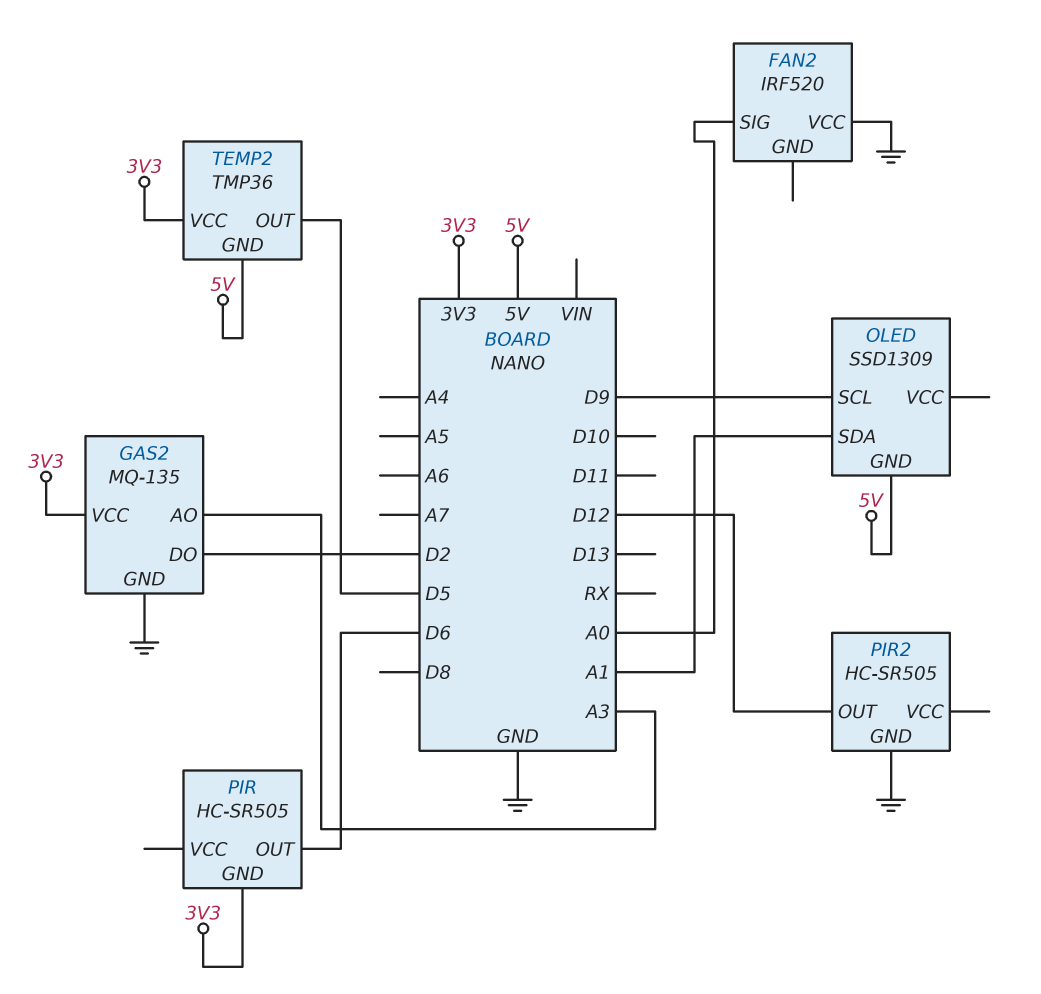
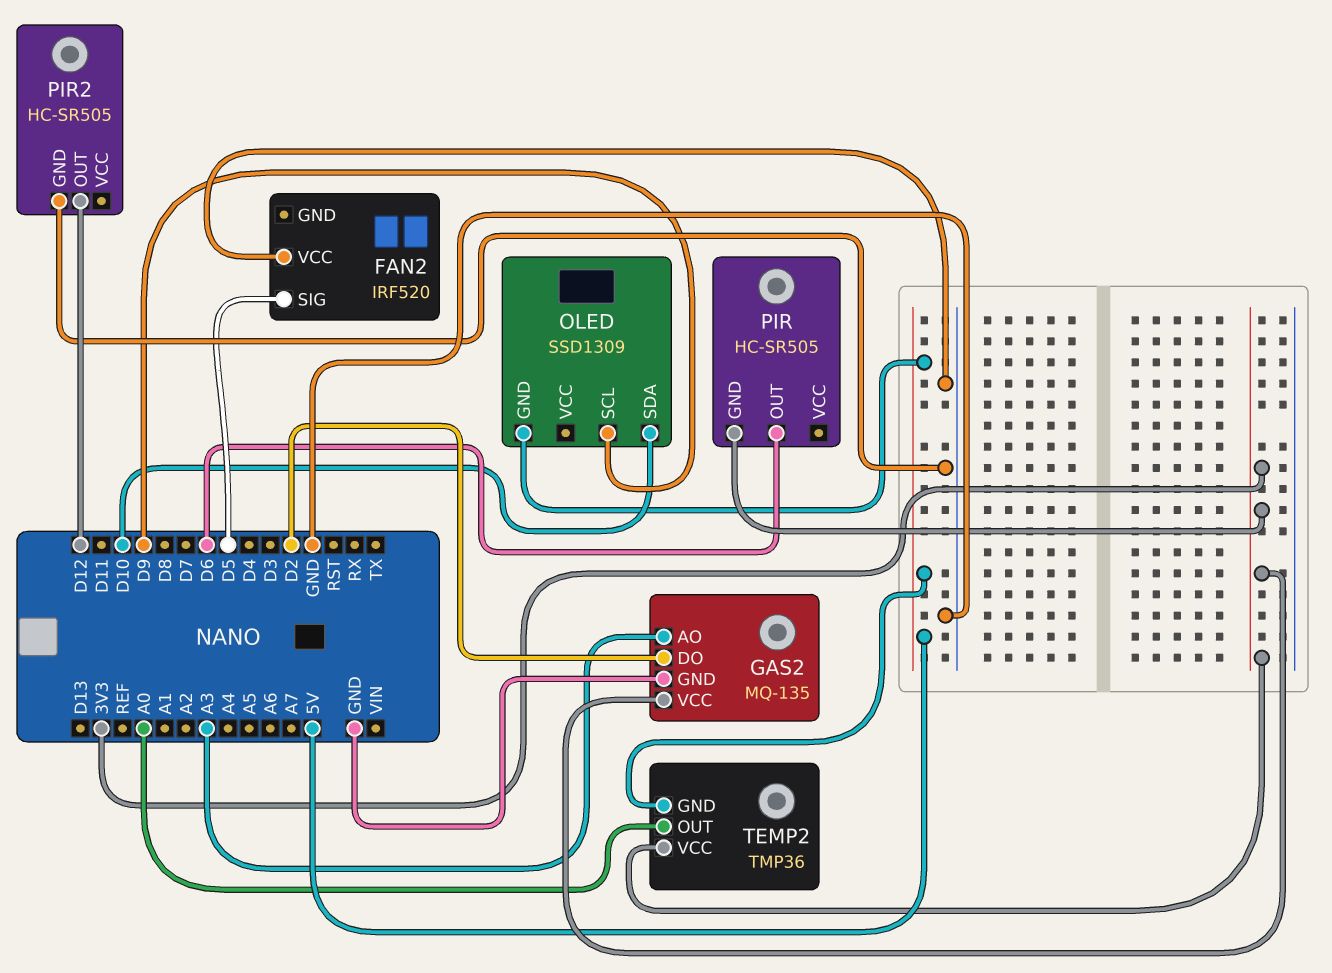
FAN2 pin SIG: A0 -> D5
OLED pin SDA: A1 -> D10
TEMP2 pin OUT: D5 -> A0

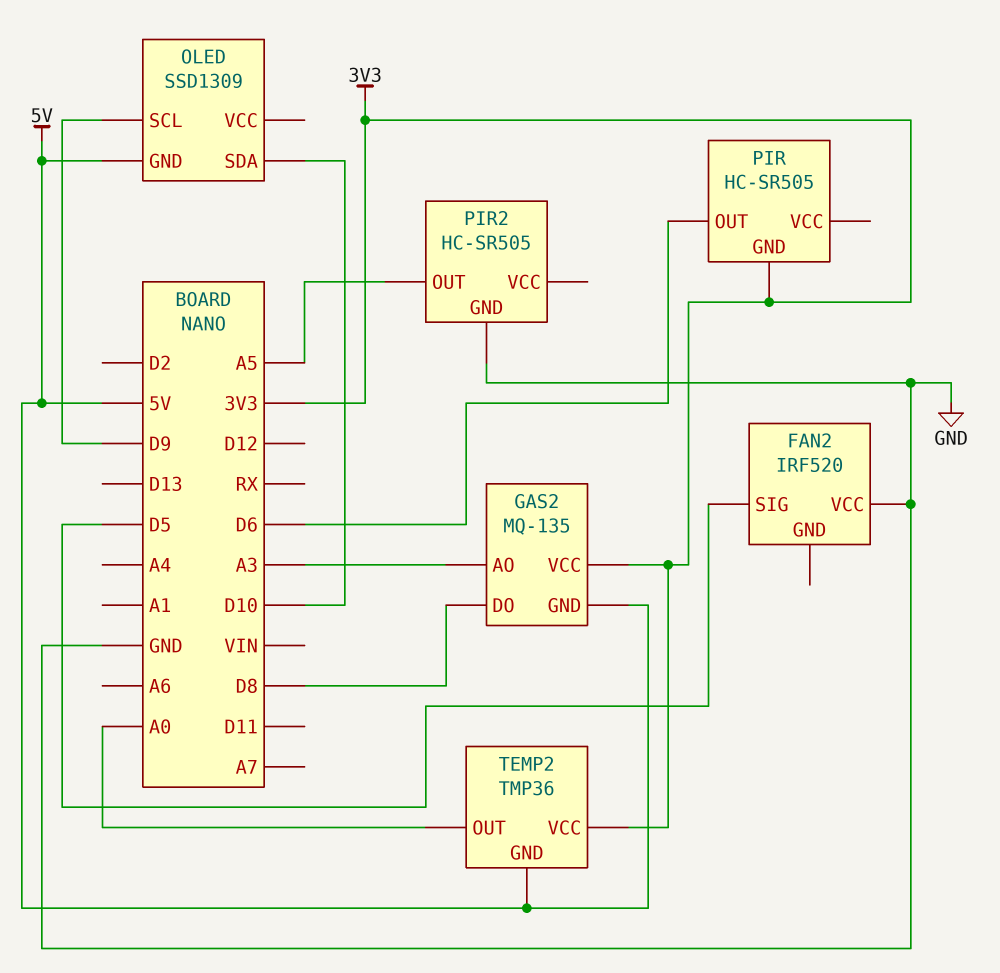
GAS2 pin DO: D2 -> D8
GAS2 pin GND: GND -> 5V
PIR2 pin OUT: D12 -> A5

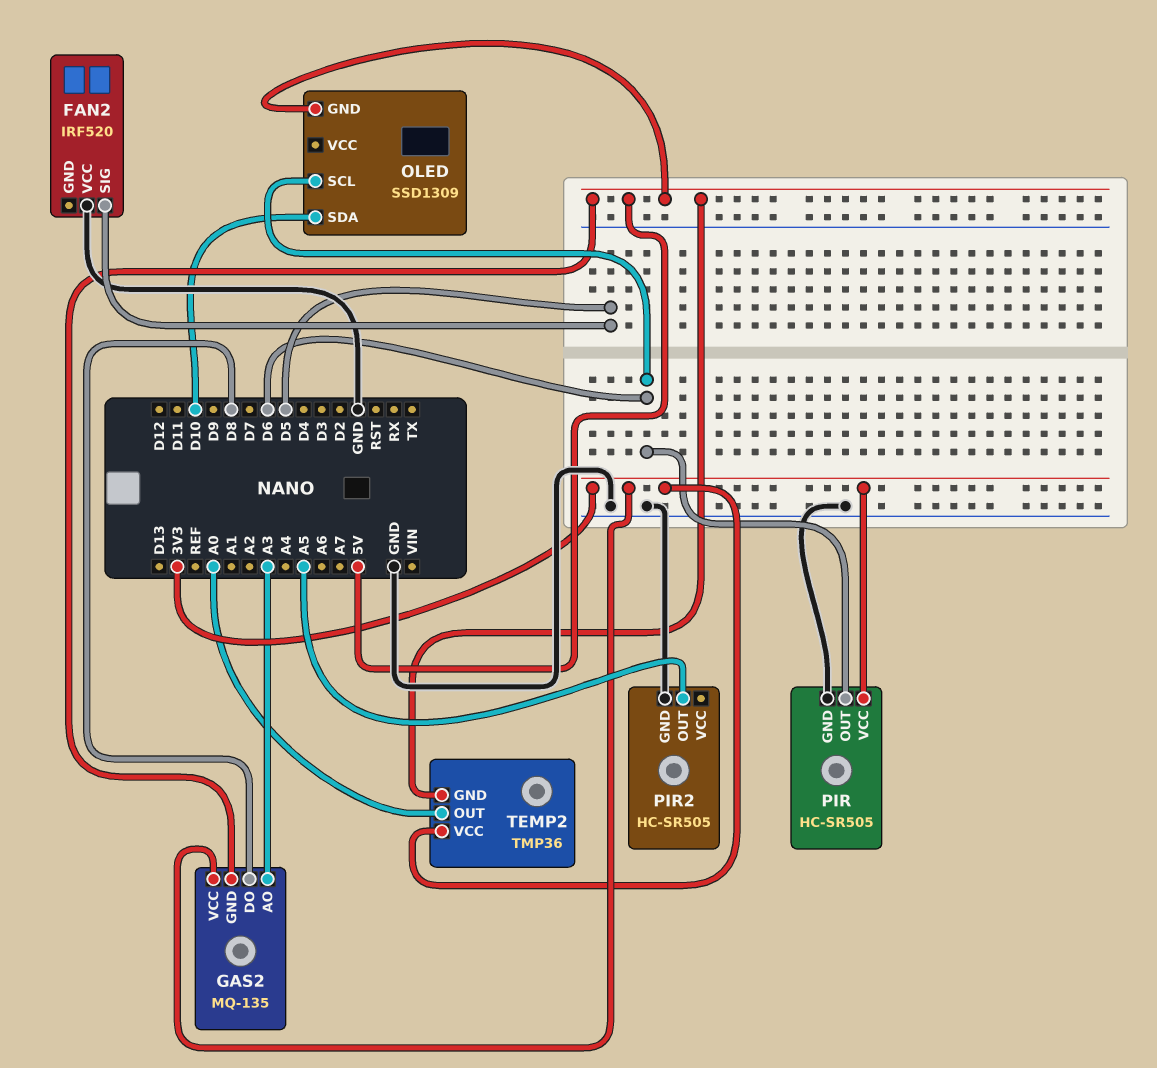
OLED pin SCL: D9 -> D6
PIR pin GND: 3V3 -> GND
PIR pin VCC: none -> 3V3

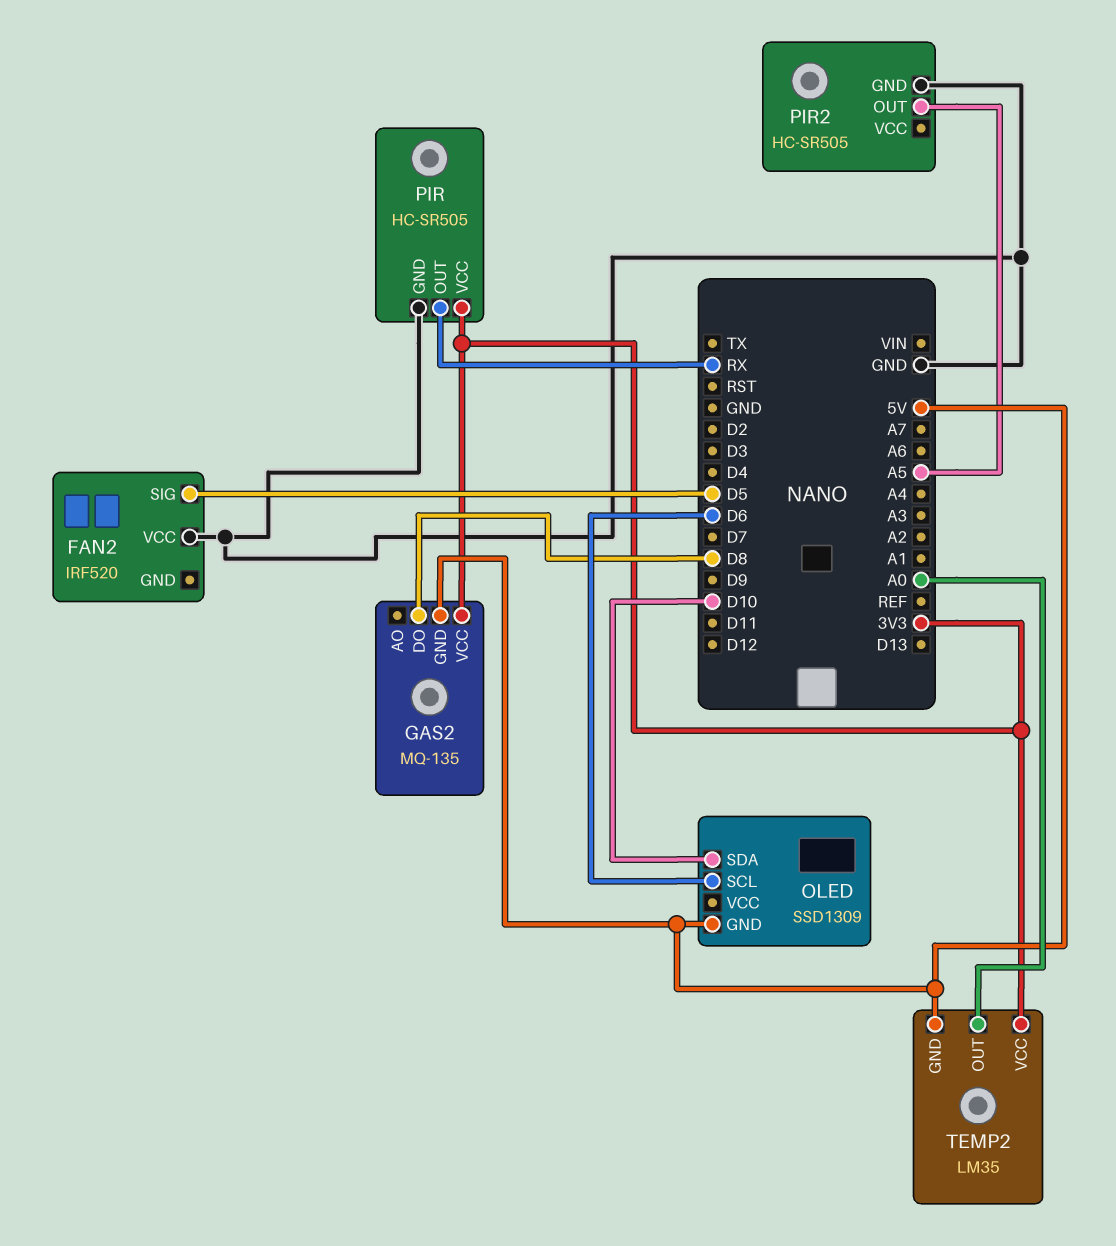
GAS2 pin AO: A3 -> none
PIR pin OUT: D6 -> RX
TEMP2: TMP36 -> LM35

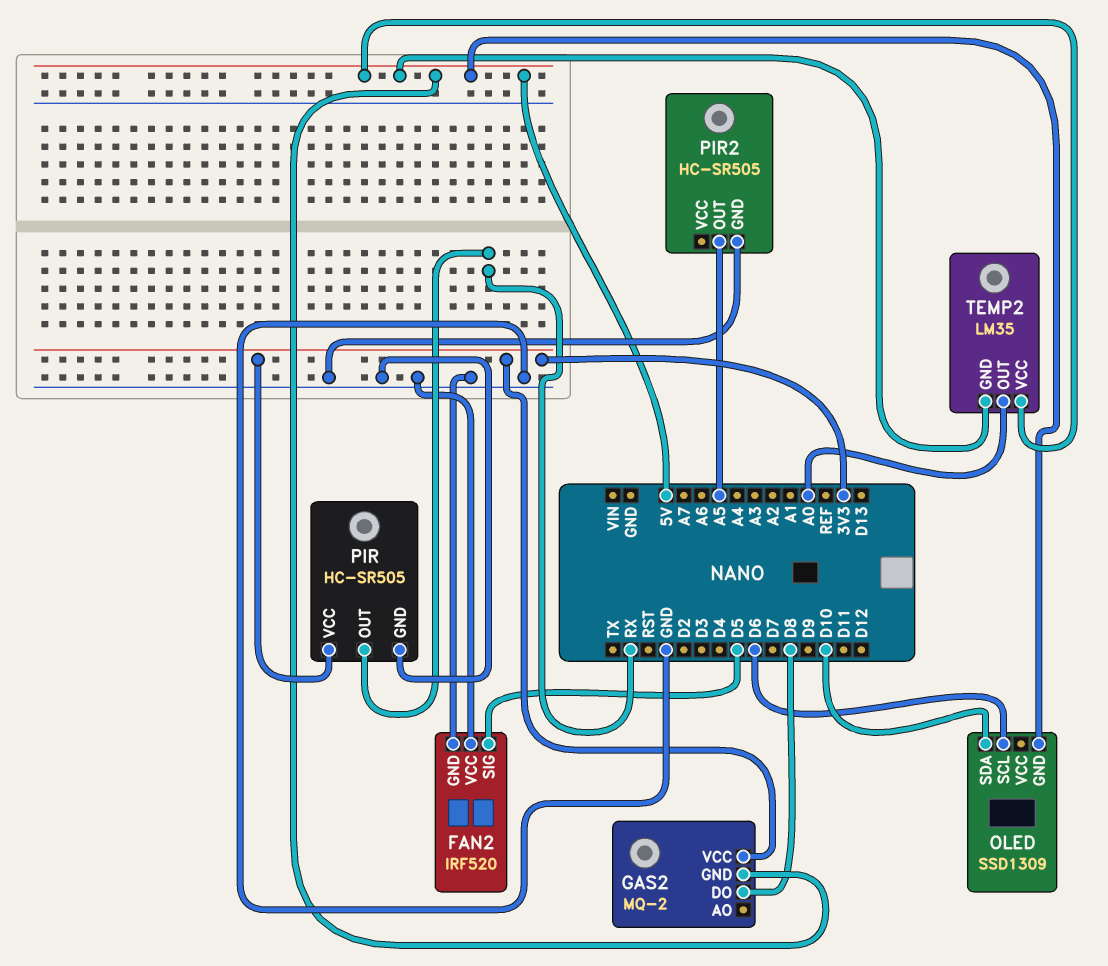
FAN2 pin GND: none -> GND
GAS2: MQ-135 -> MQ-2
TEMP2 pin VCC: 3V3 -> 5V

